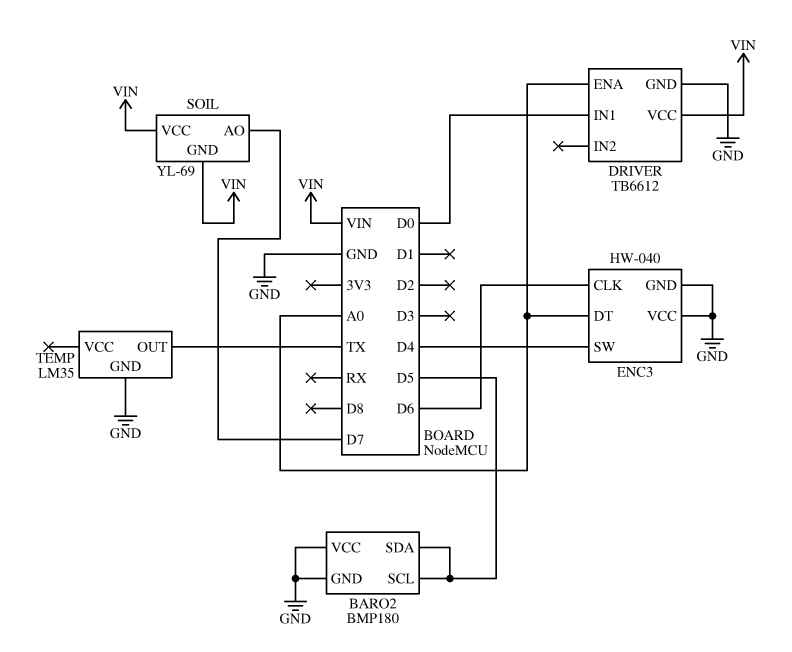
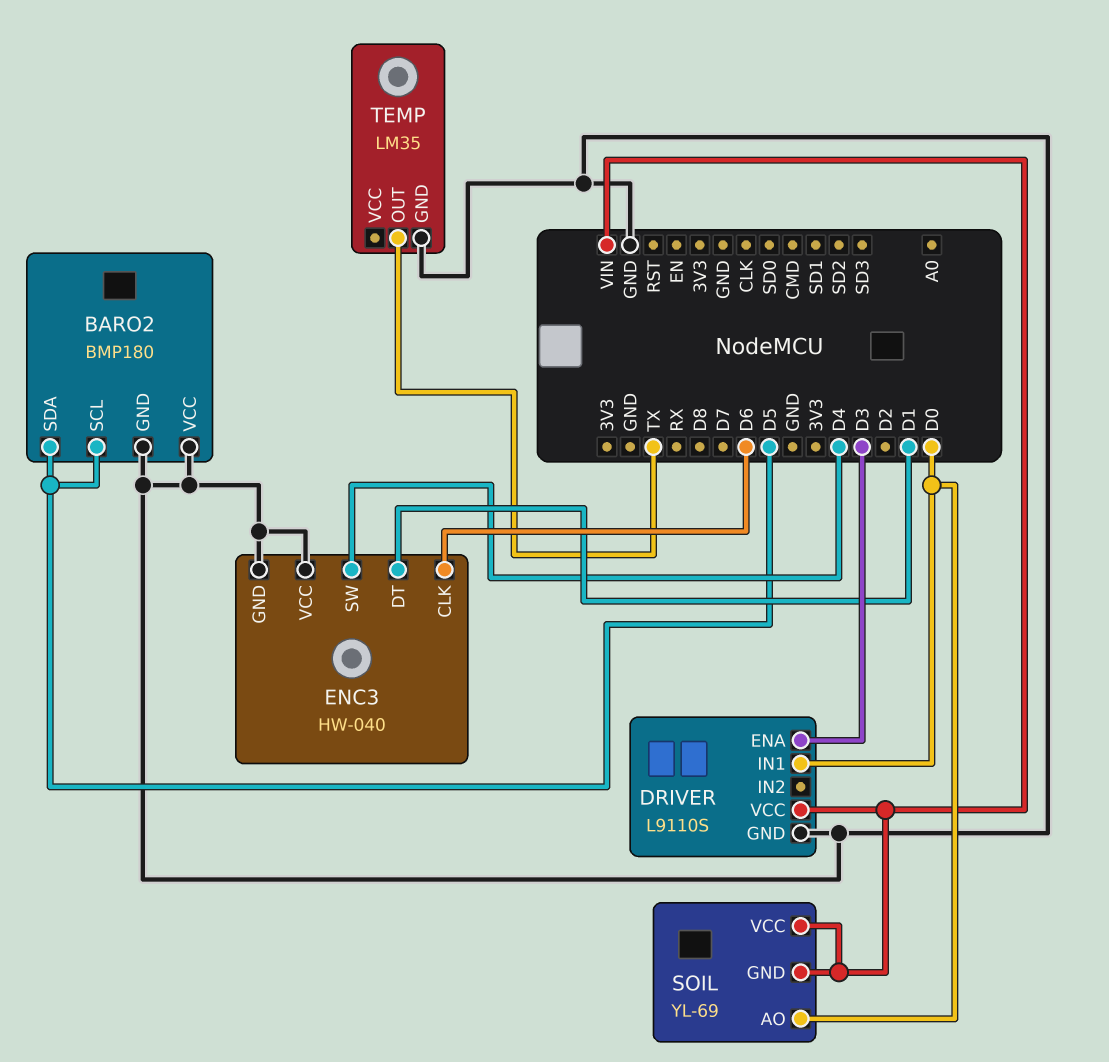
DRIVER: TB6612 -> L9110S
DRIVER pin ENA: A0 -> D3
ENC3 pin DT: A0 -> D1
SOIL pin AO: D7 -> D0

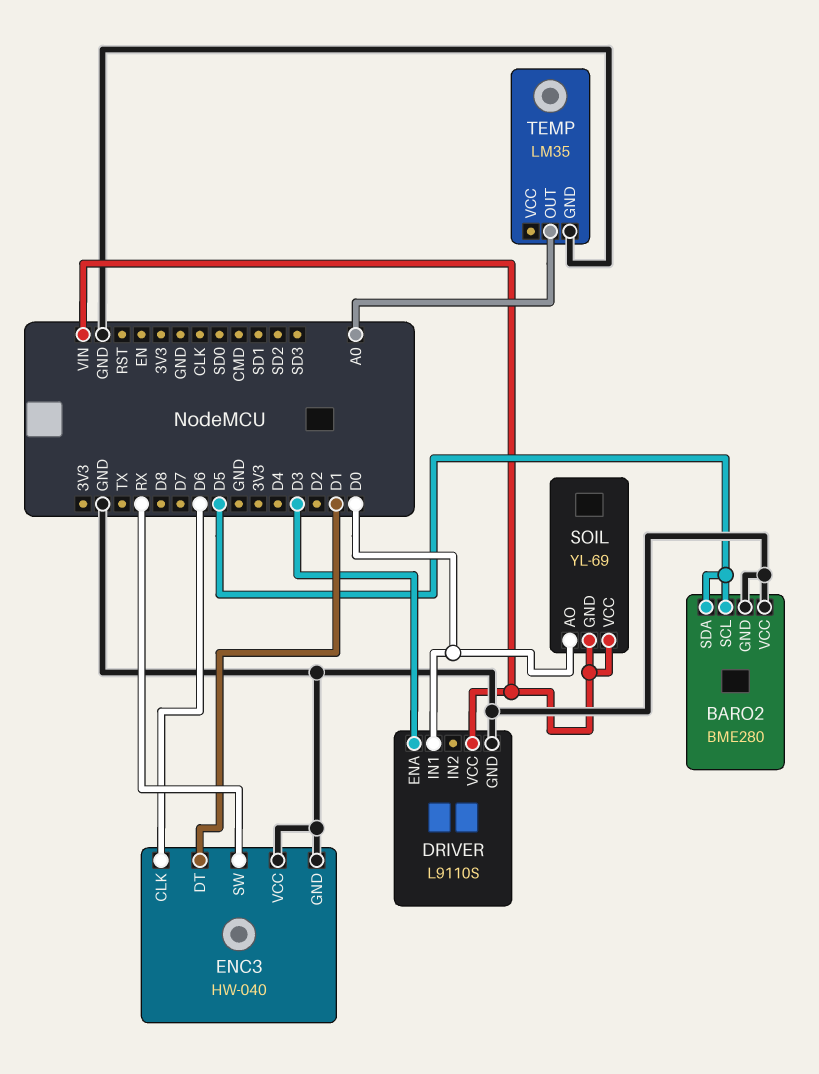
BARO2: BMP180 -> BME280
ENC3 pin SW: D4 -> RX
TEMP pin OUT: TX -> A0

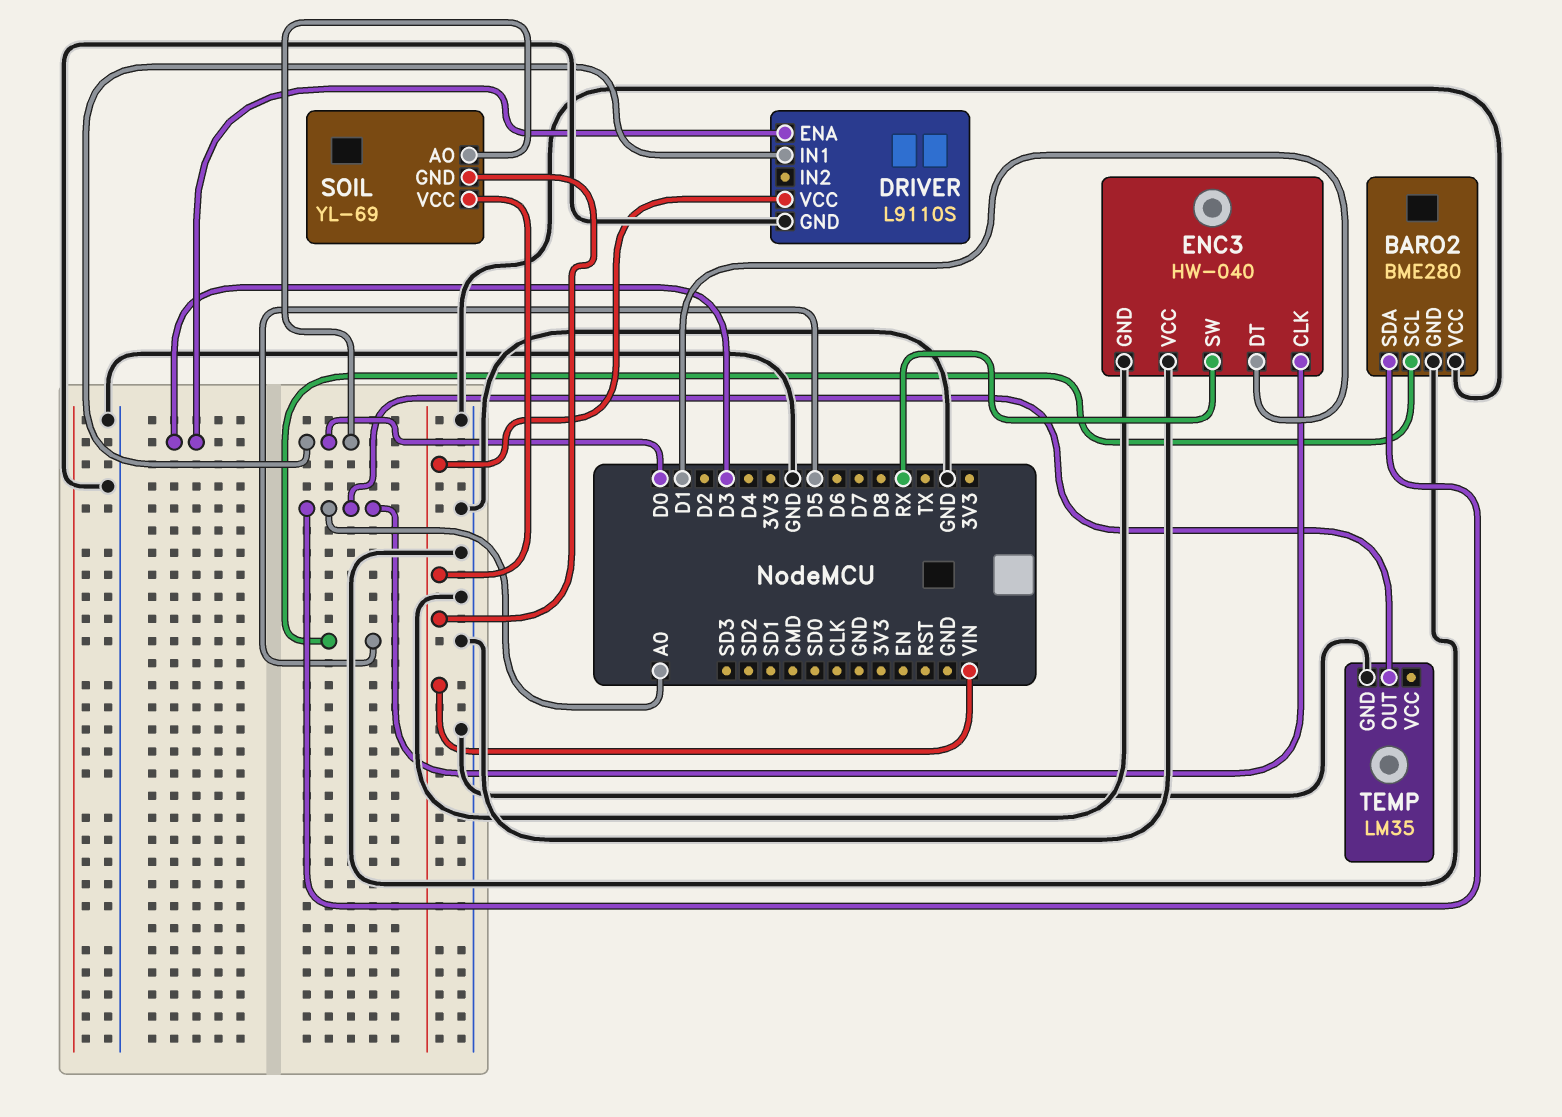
BARO2 pin SDA: D5 -> A0
ENC3 pin CLK: D6 -> A0

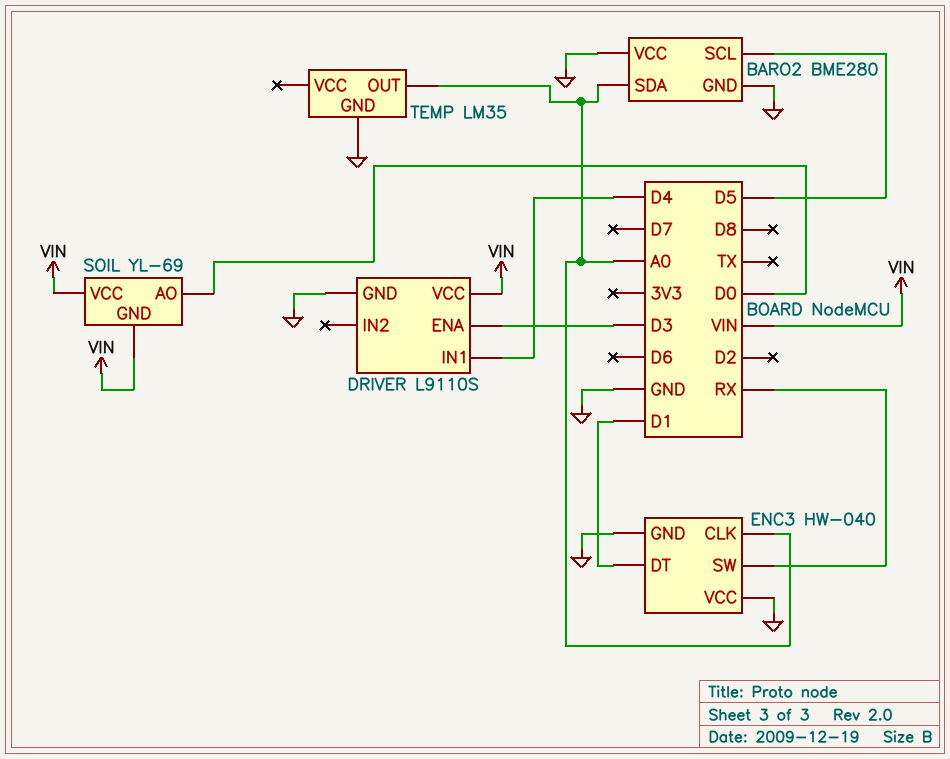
DRIVER pin IN1: D0 -> D4

